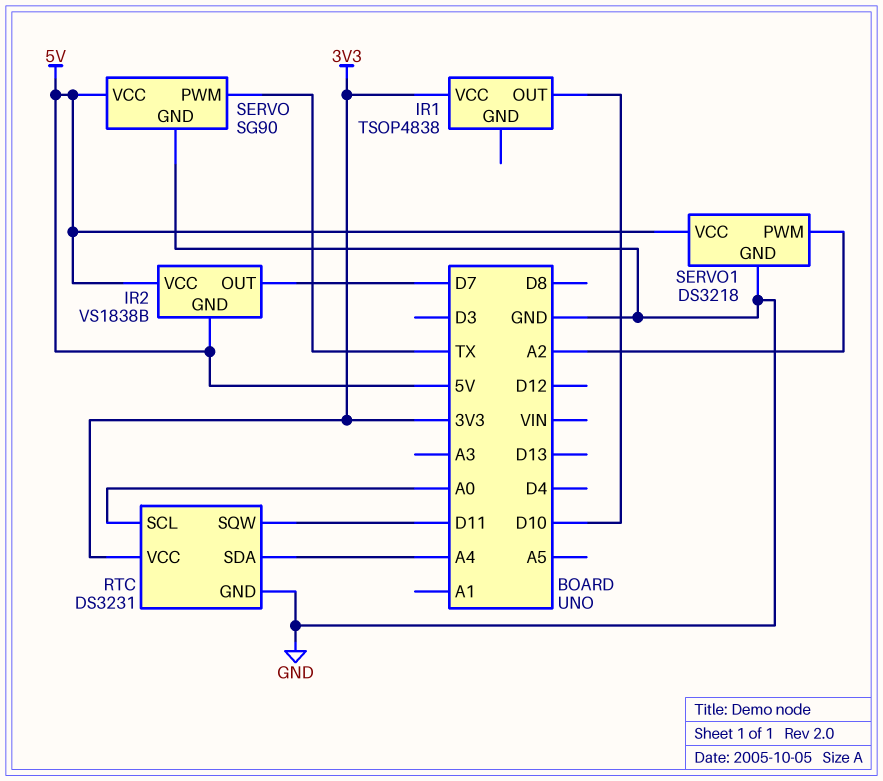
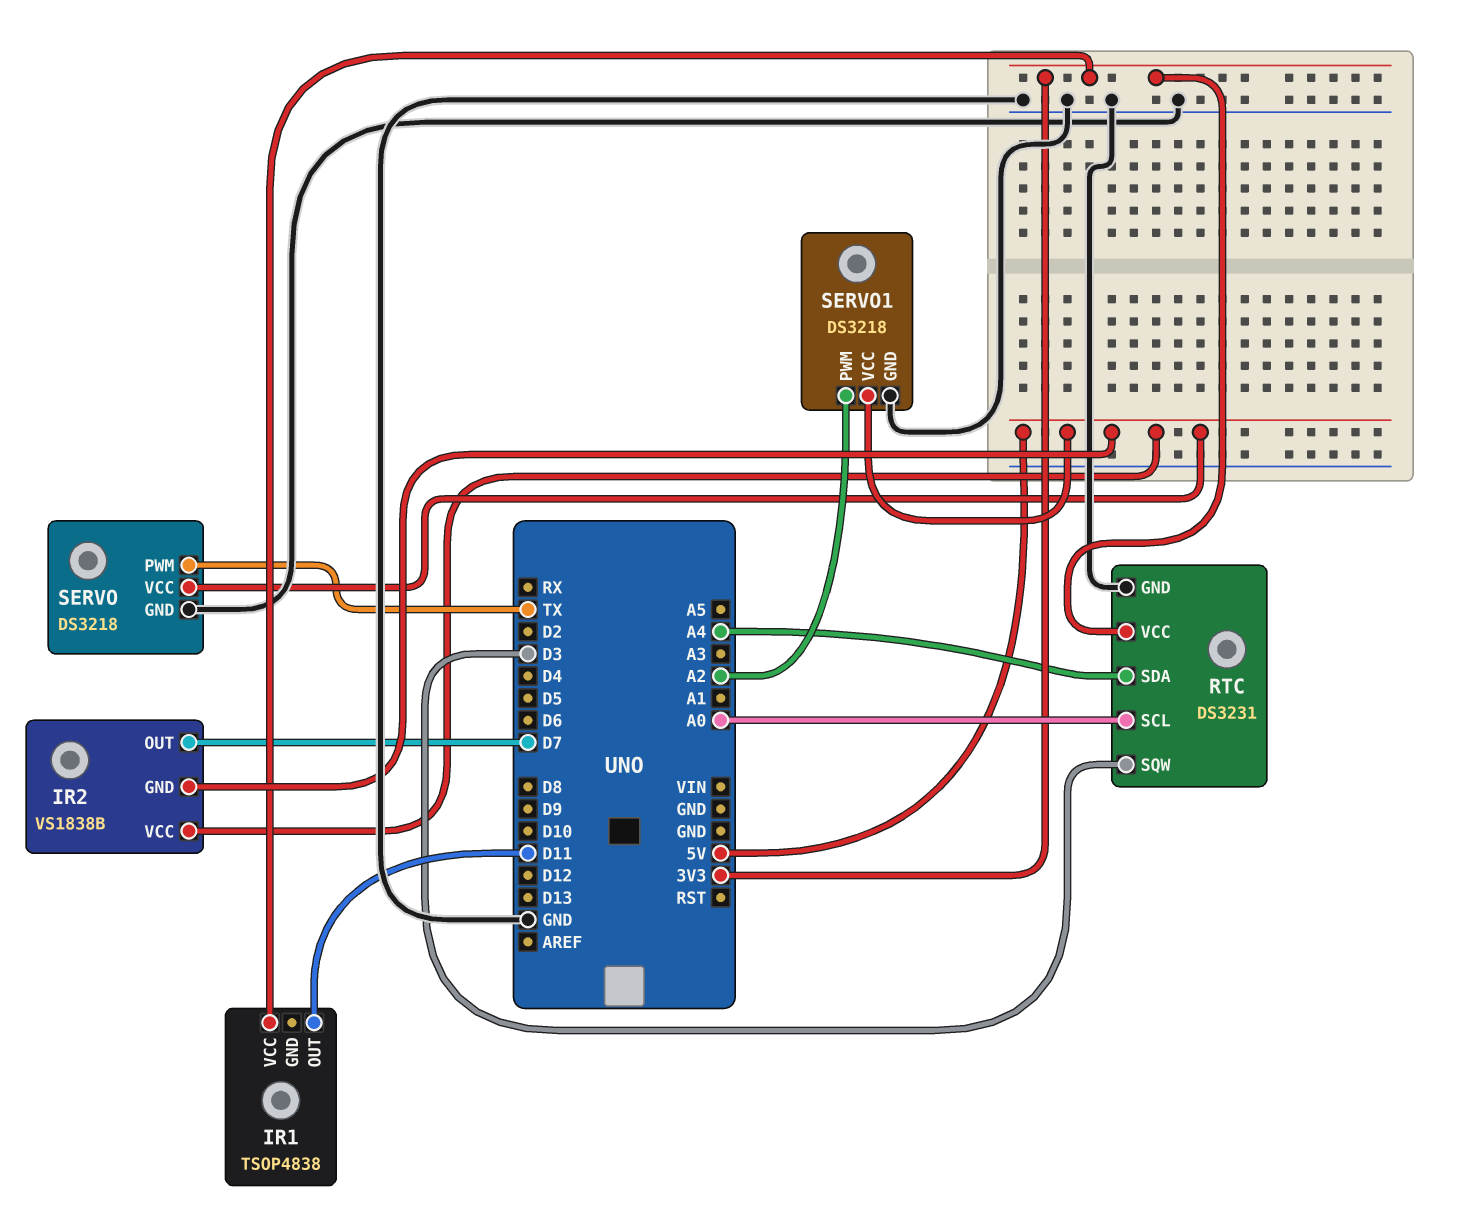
IR1 pin OUT: D10 -> D11
RTC pin SQW: D11 -> D3
SERVO: SG90 -> DS3218

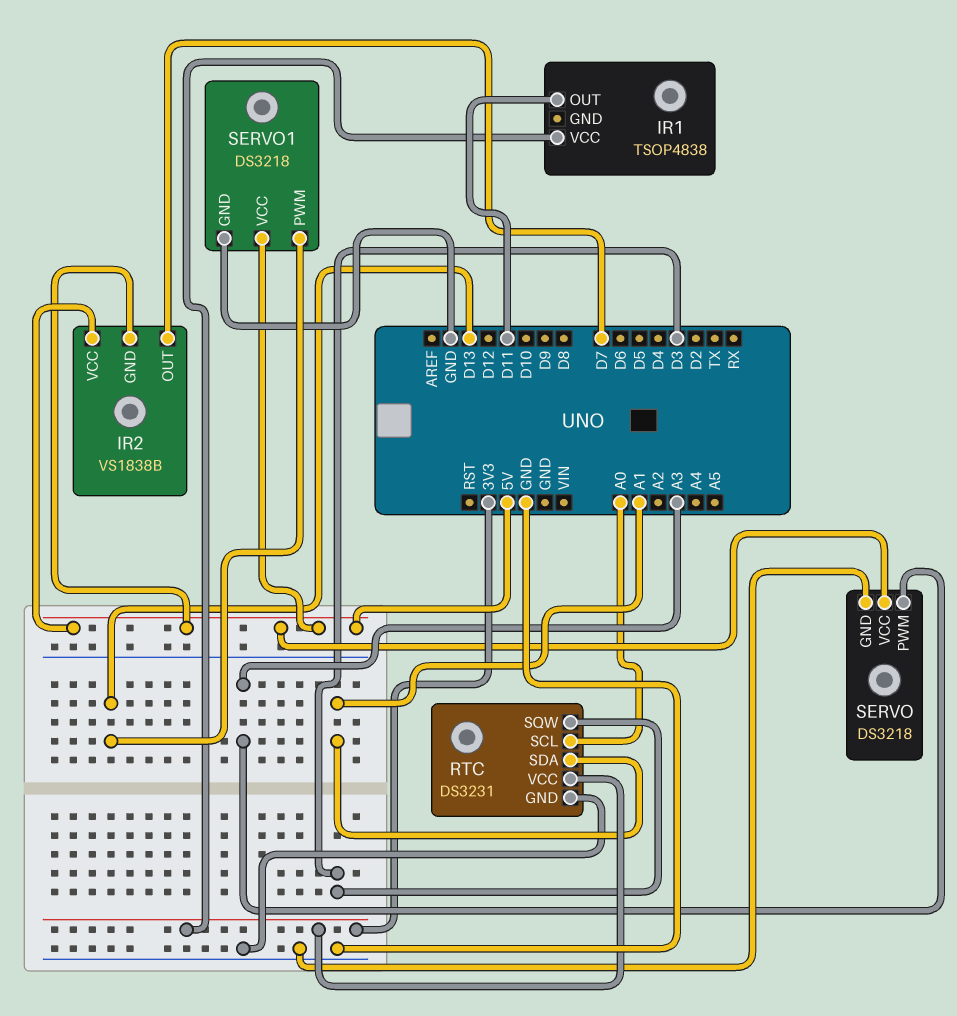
RTC pin SDA: A4 -> A1
SERVO pin PWM: TX -> A3
SERVO1 pin PWM: A2 -> D13

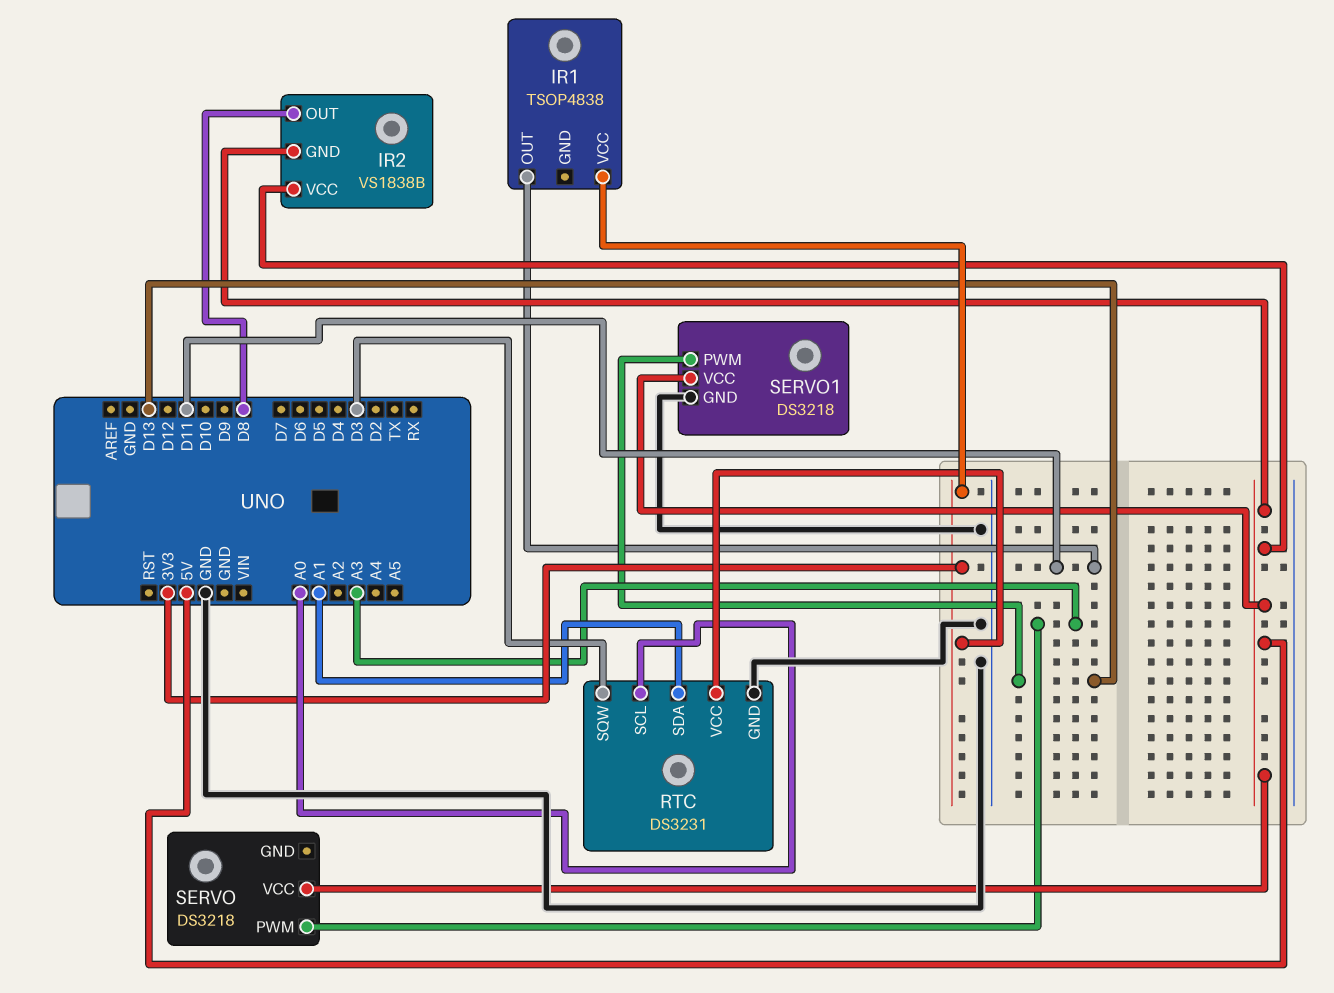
IR2 pin OUT: D7 -> D8
SERVO pin GND: GND -> none

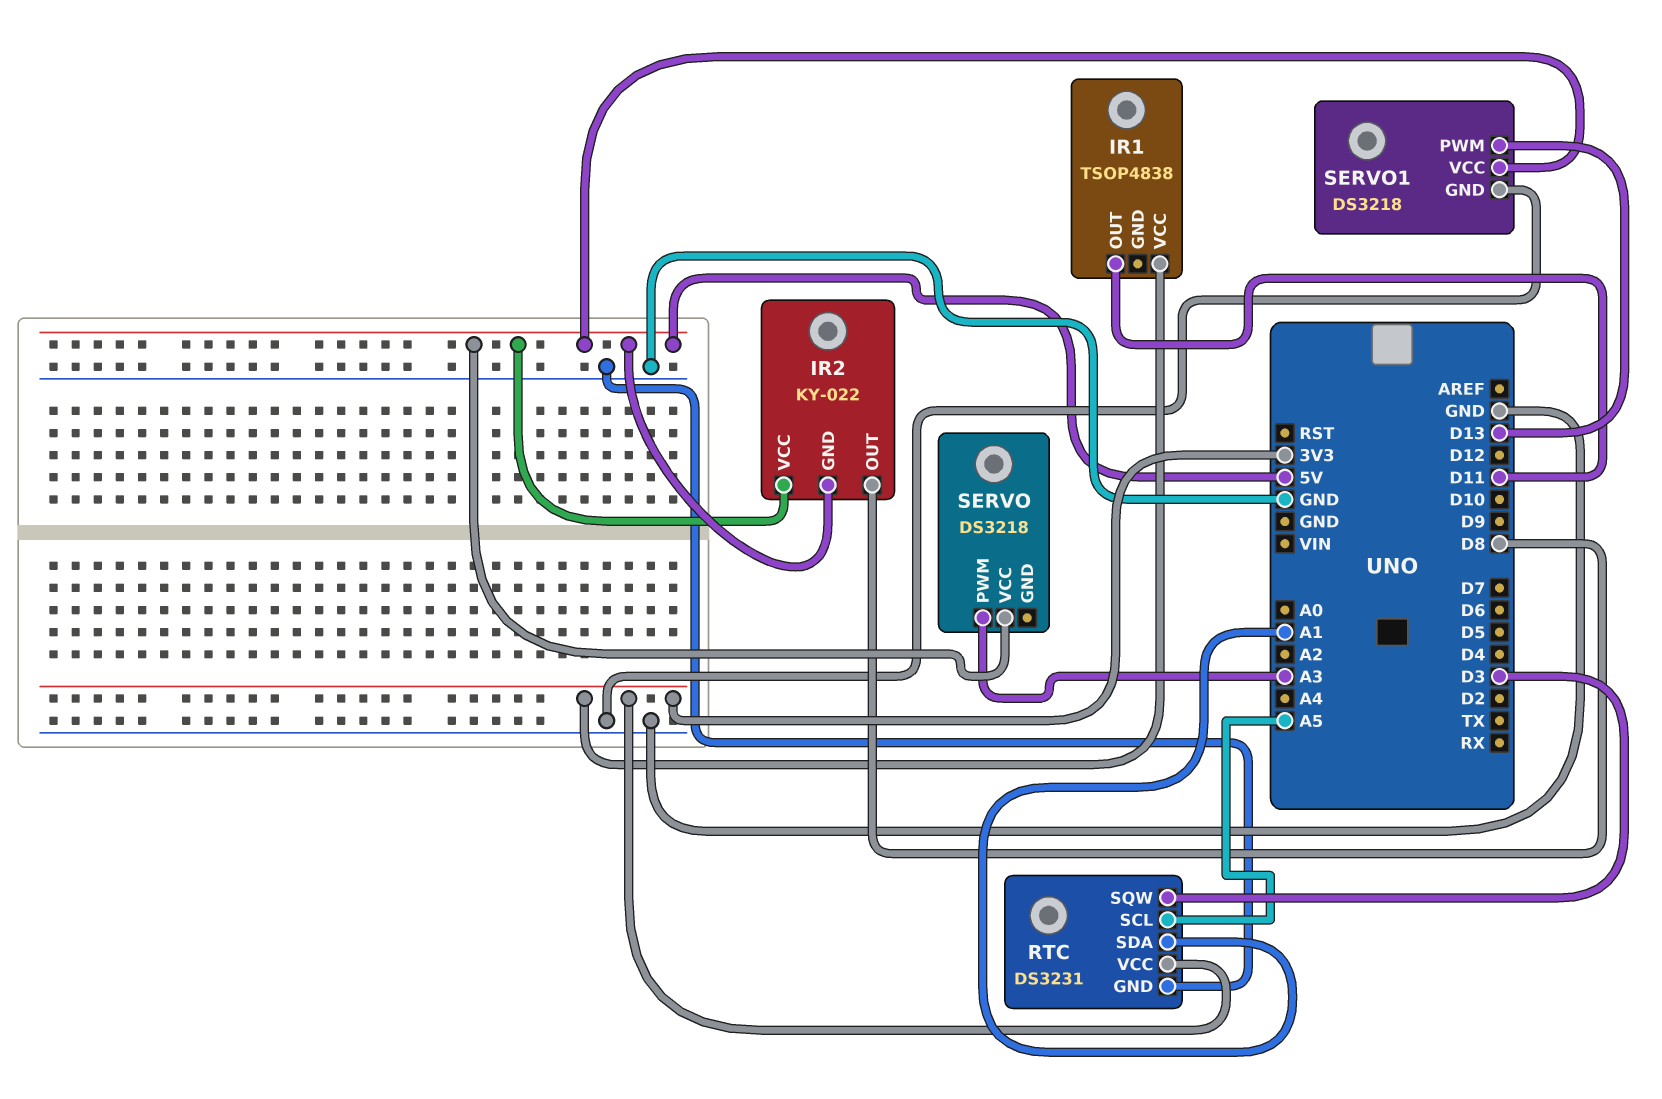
IR2: VS1838B -> KY-022
RTC pin SCL: A0 -> A5

